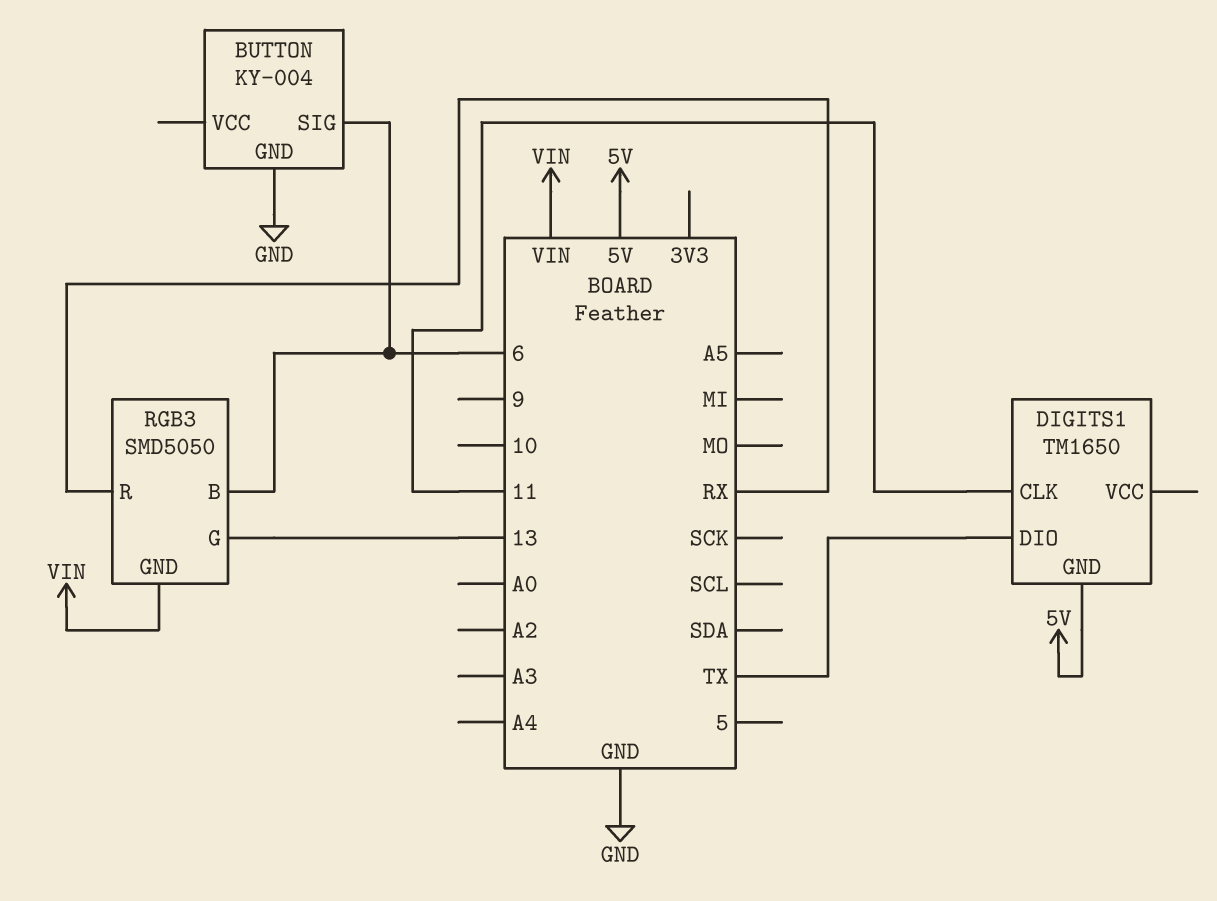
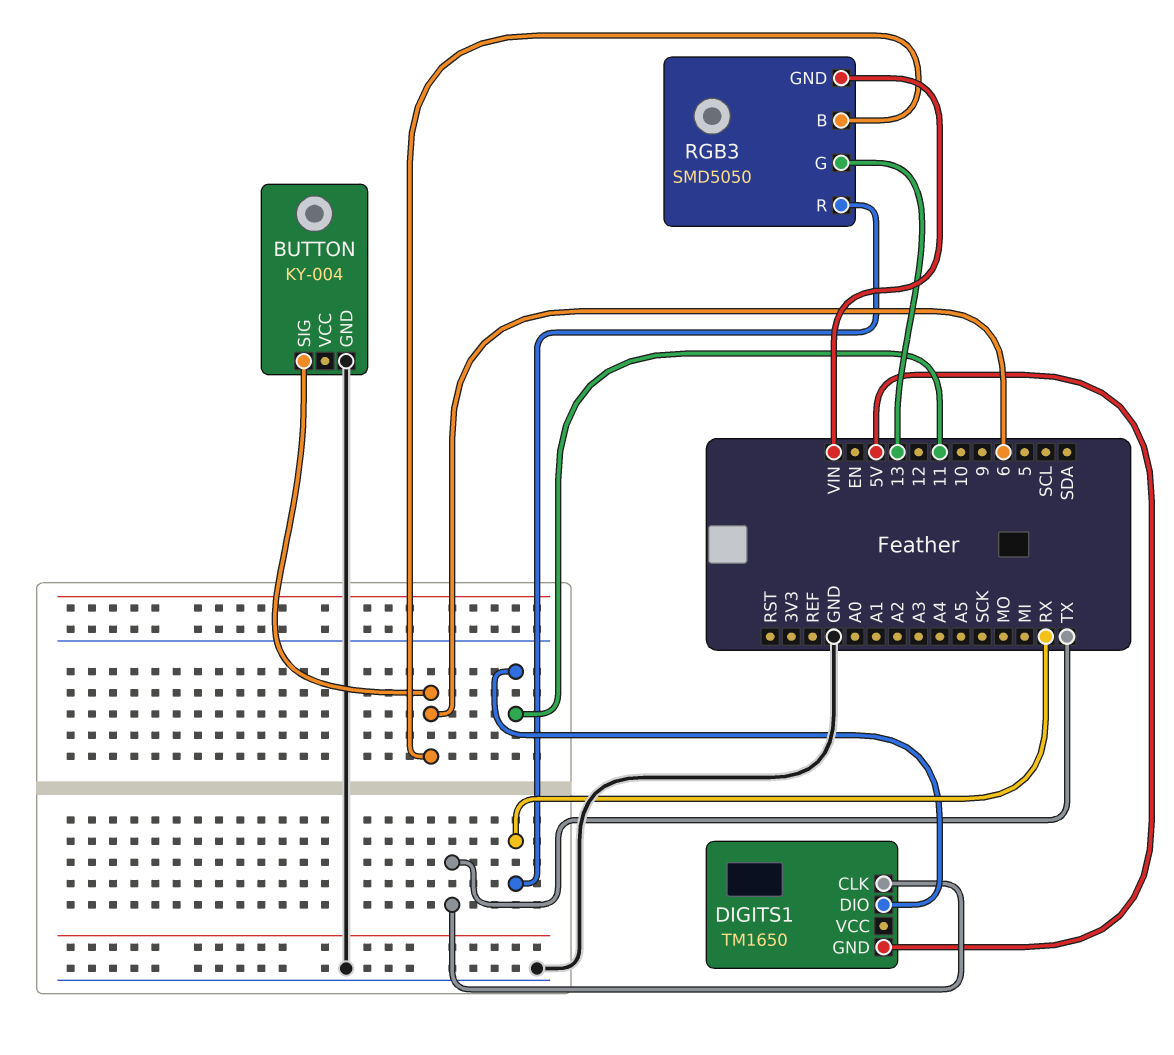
DIGITS1 pin CLK: 11 -> TX
DIGITS1 pin DIO: TX -> 11

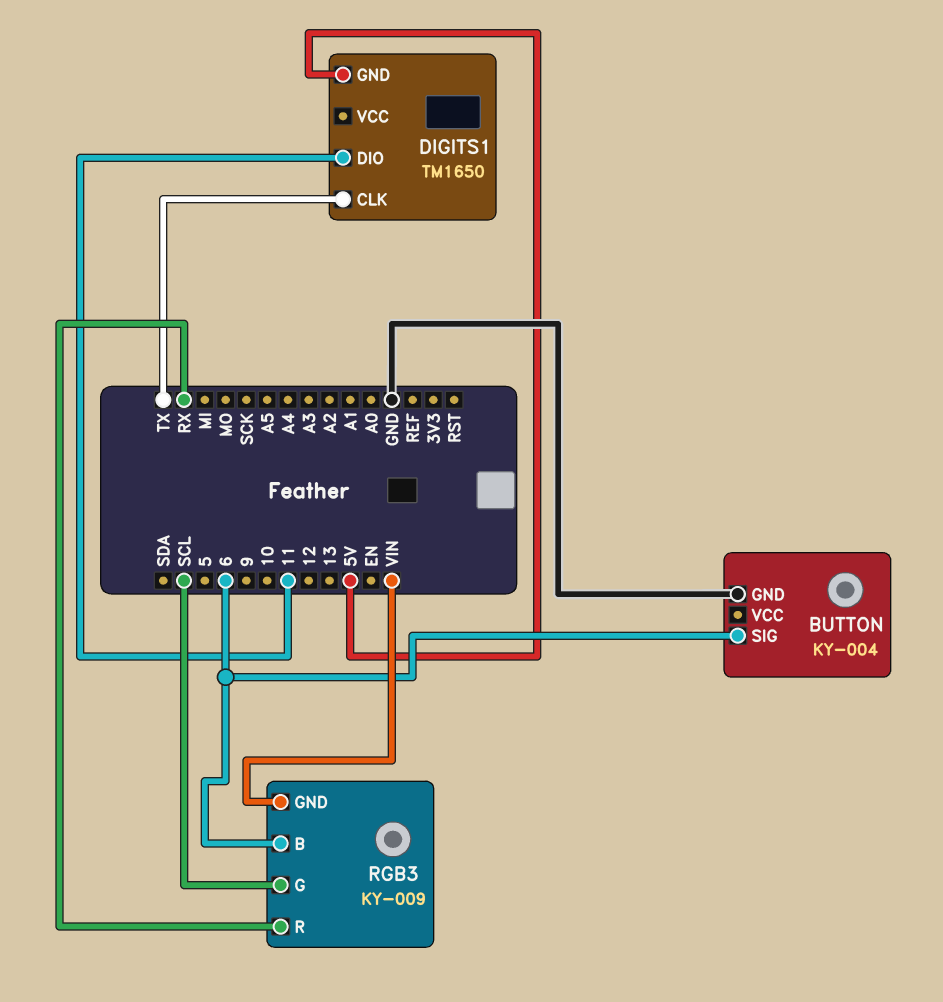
RGB3: SMD5050 -> KY-009
RGB3 pin G: 13 -> SCL

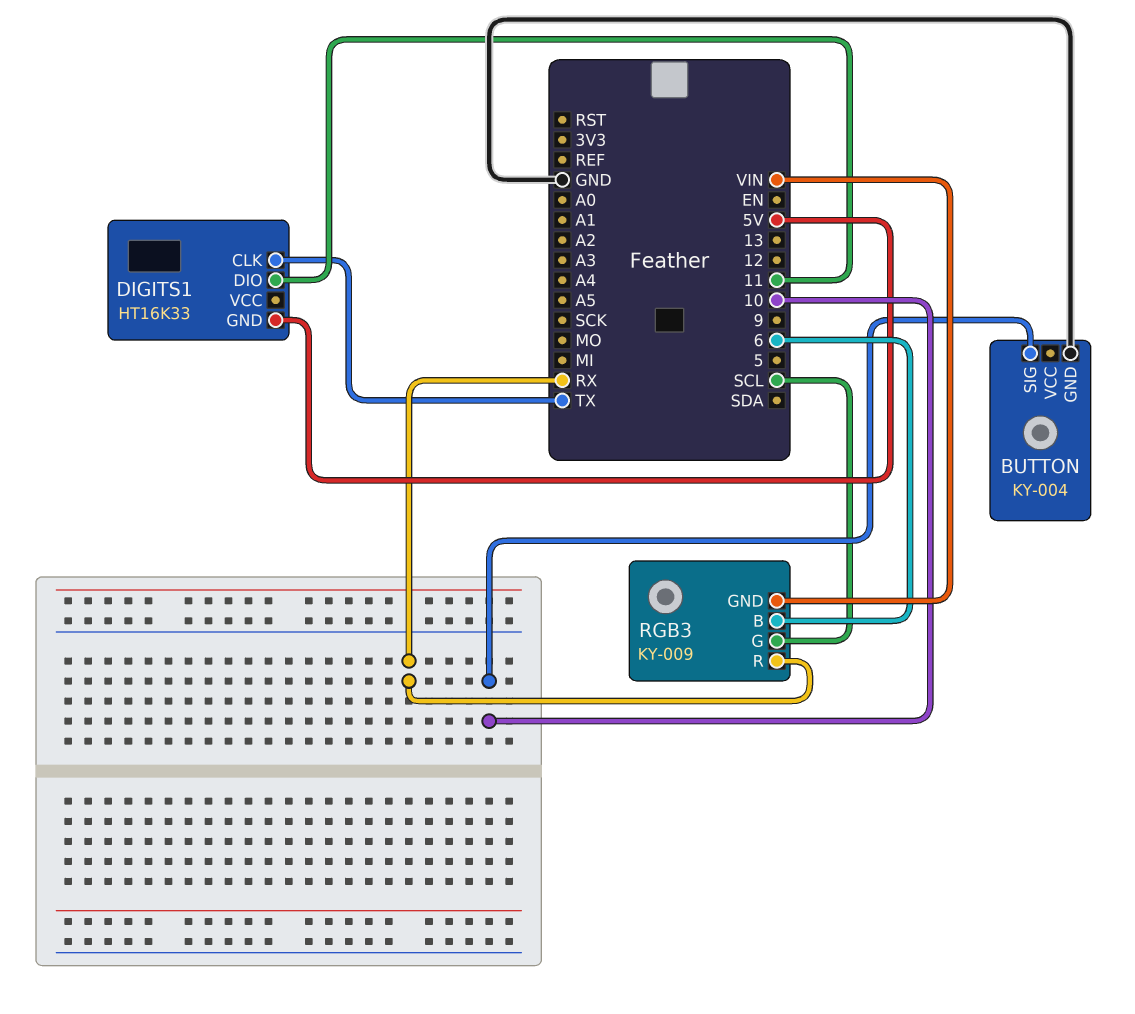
BUTTON pin SIG: 6 -> 10
DIGITS1: TM1650 -> HT16K33

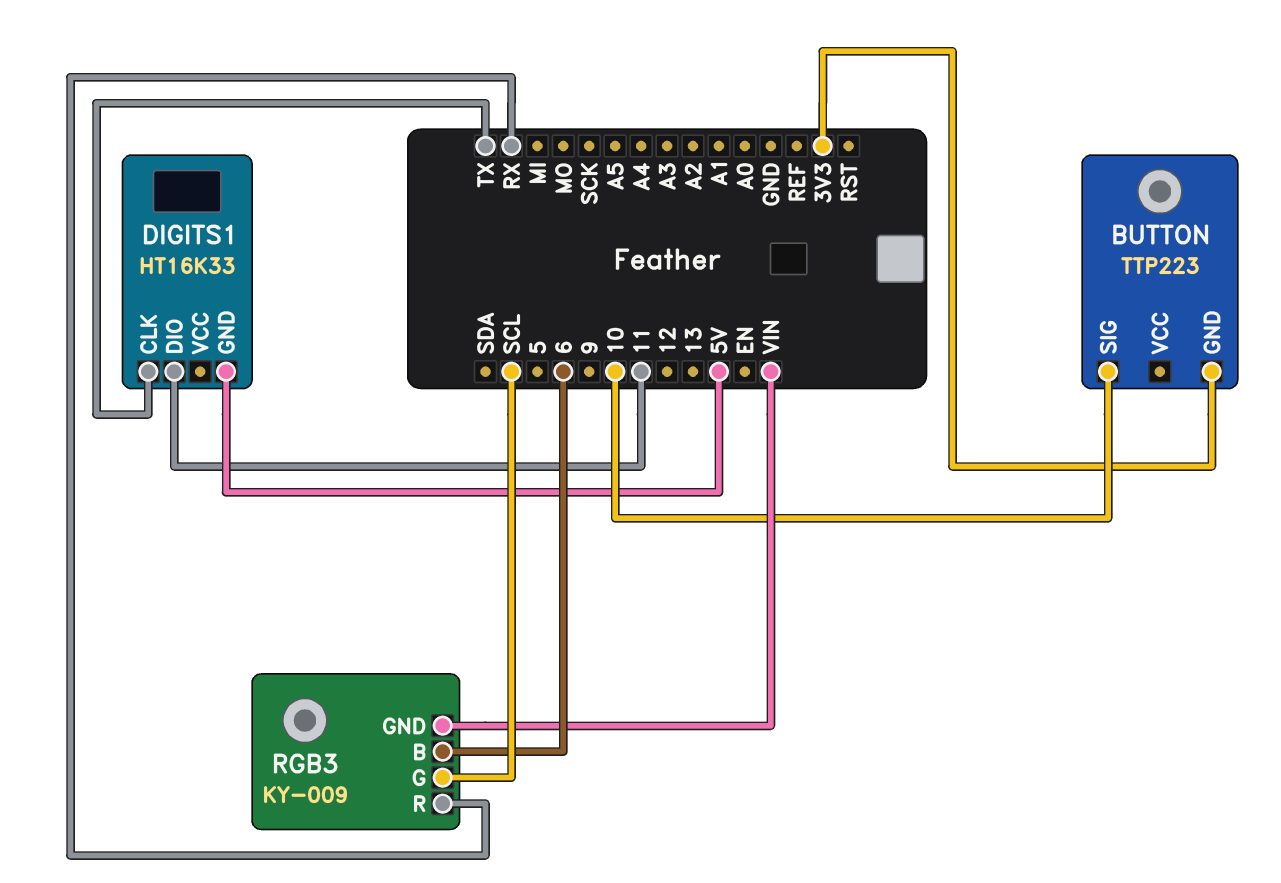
BUTTON: KY-004 -> TTP223
BUTTON pin GND: GND -> 3V3

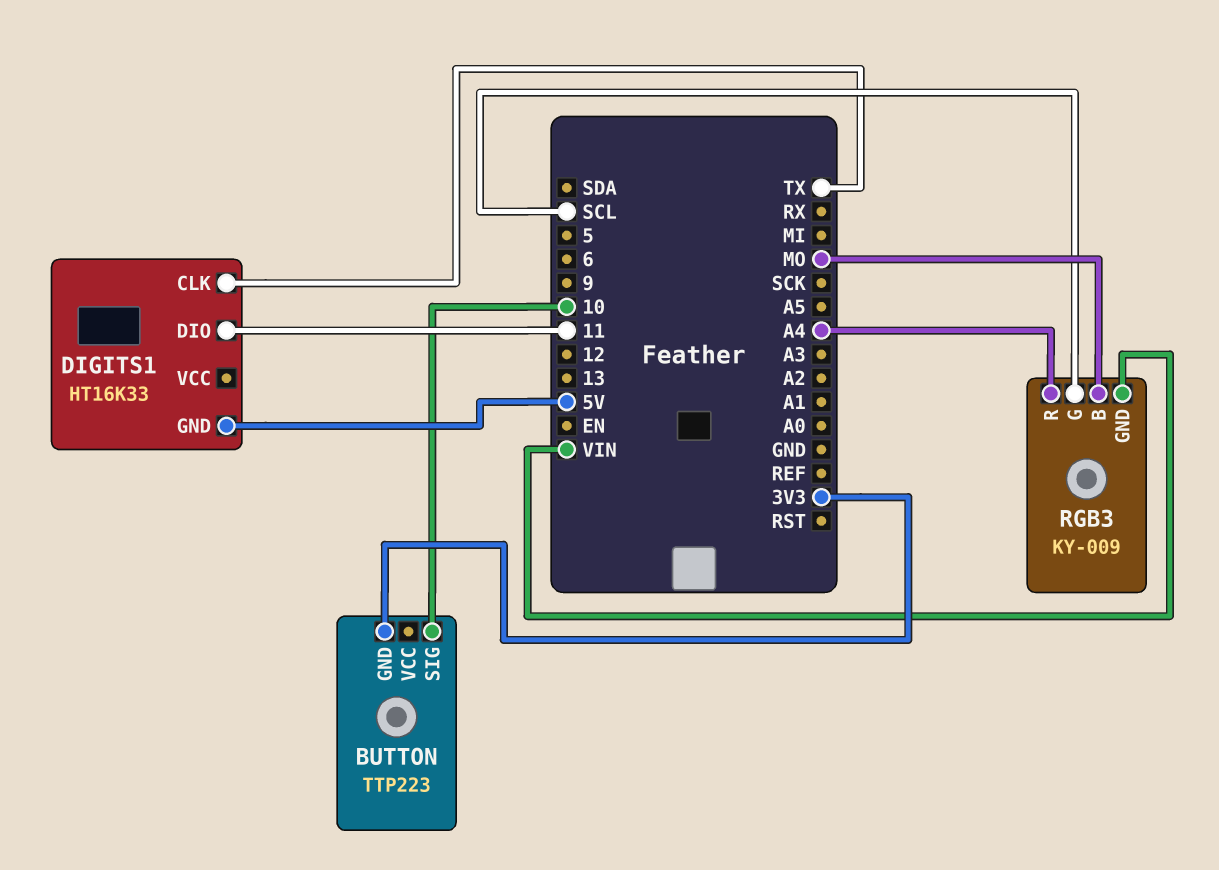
RGB3 pin B: 6 -> MO
RGB3 pin R: RX -> A4

